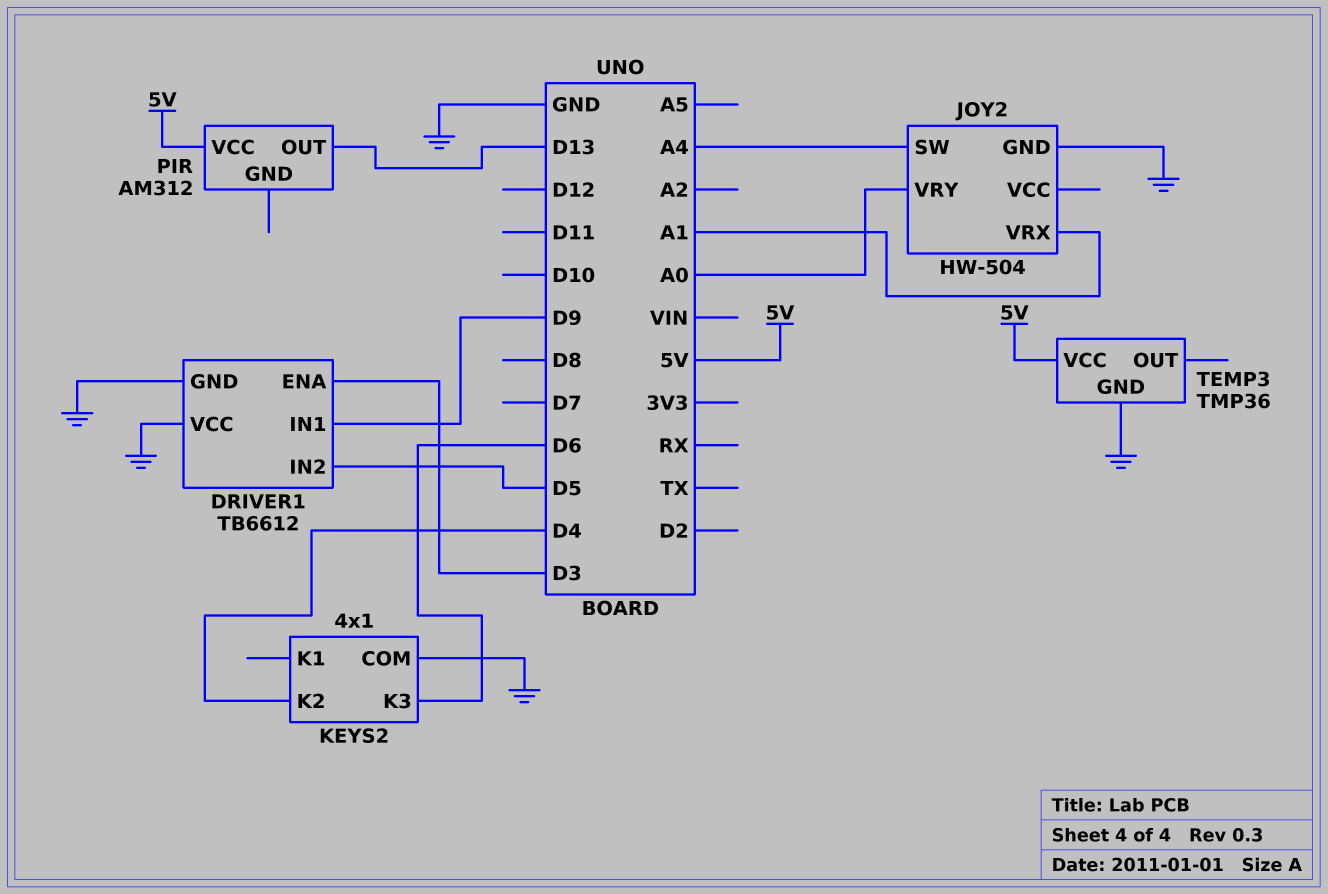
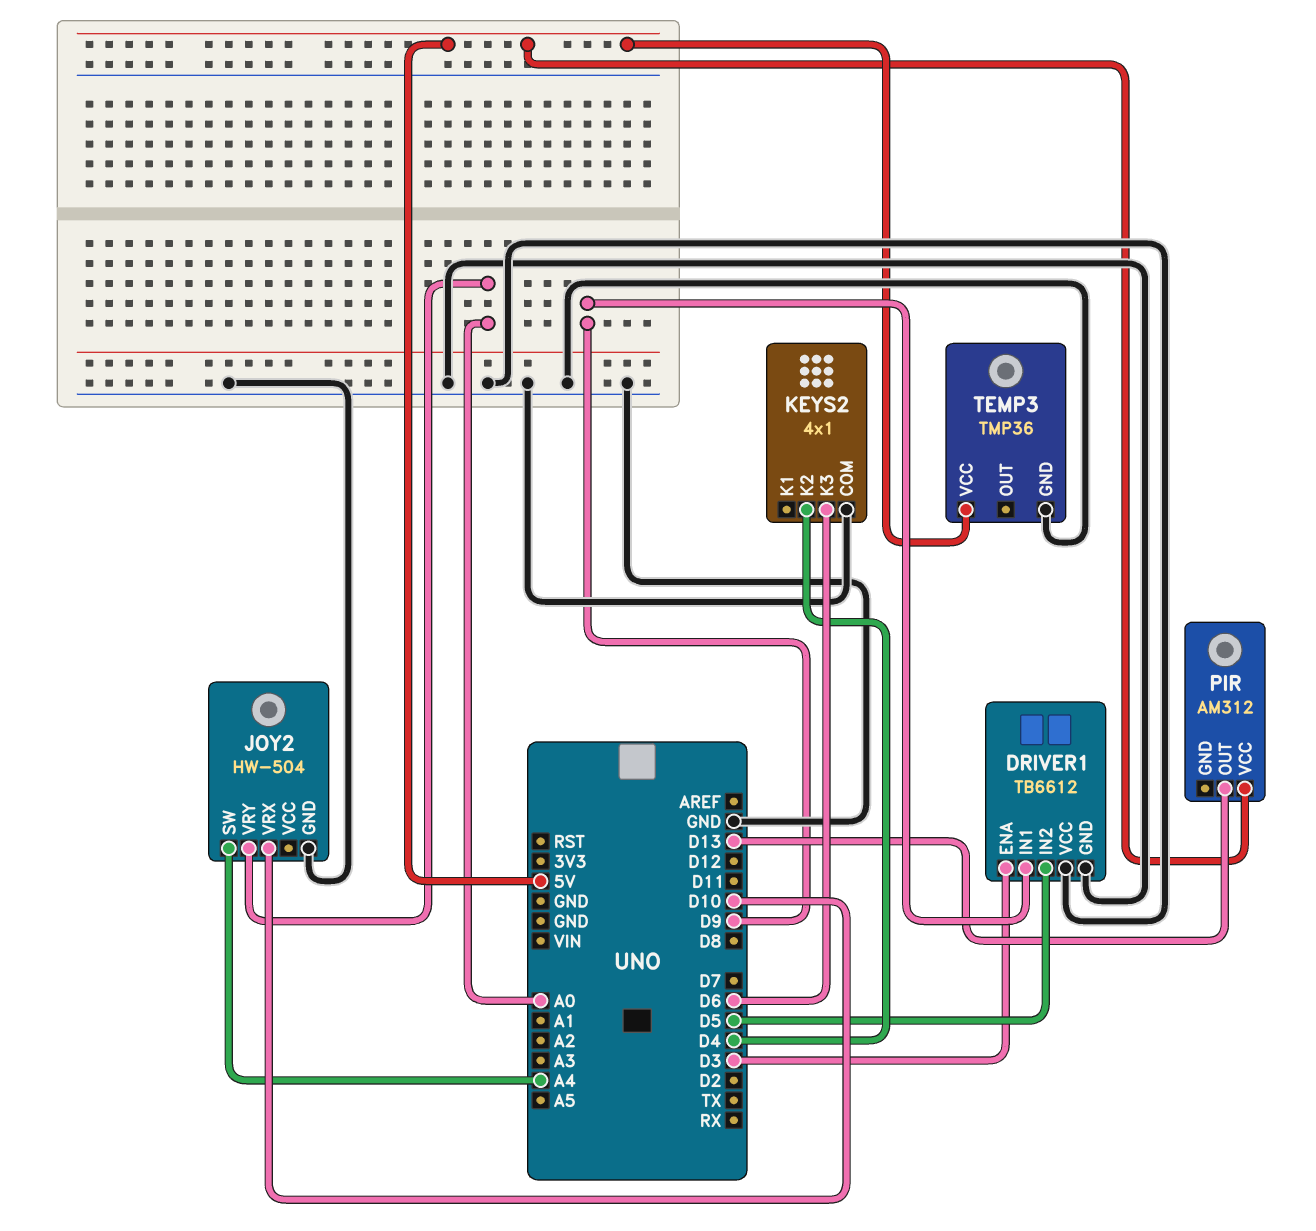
JOY2 pin VRX: A1 -> D10

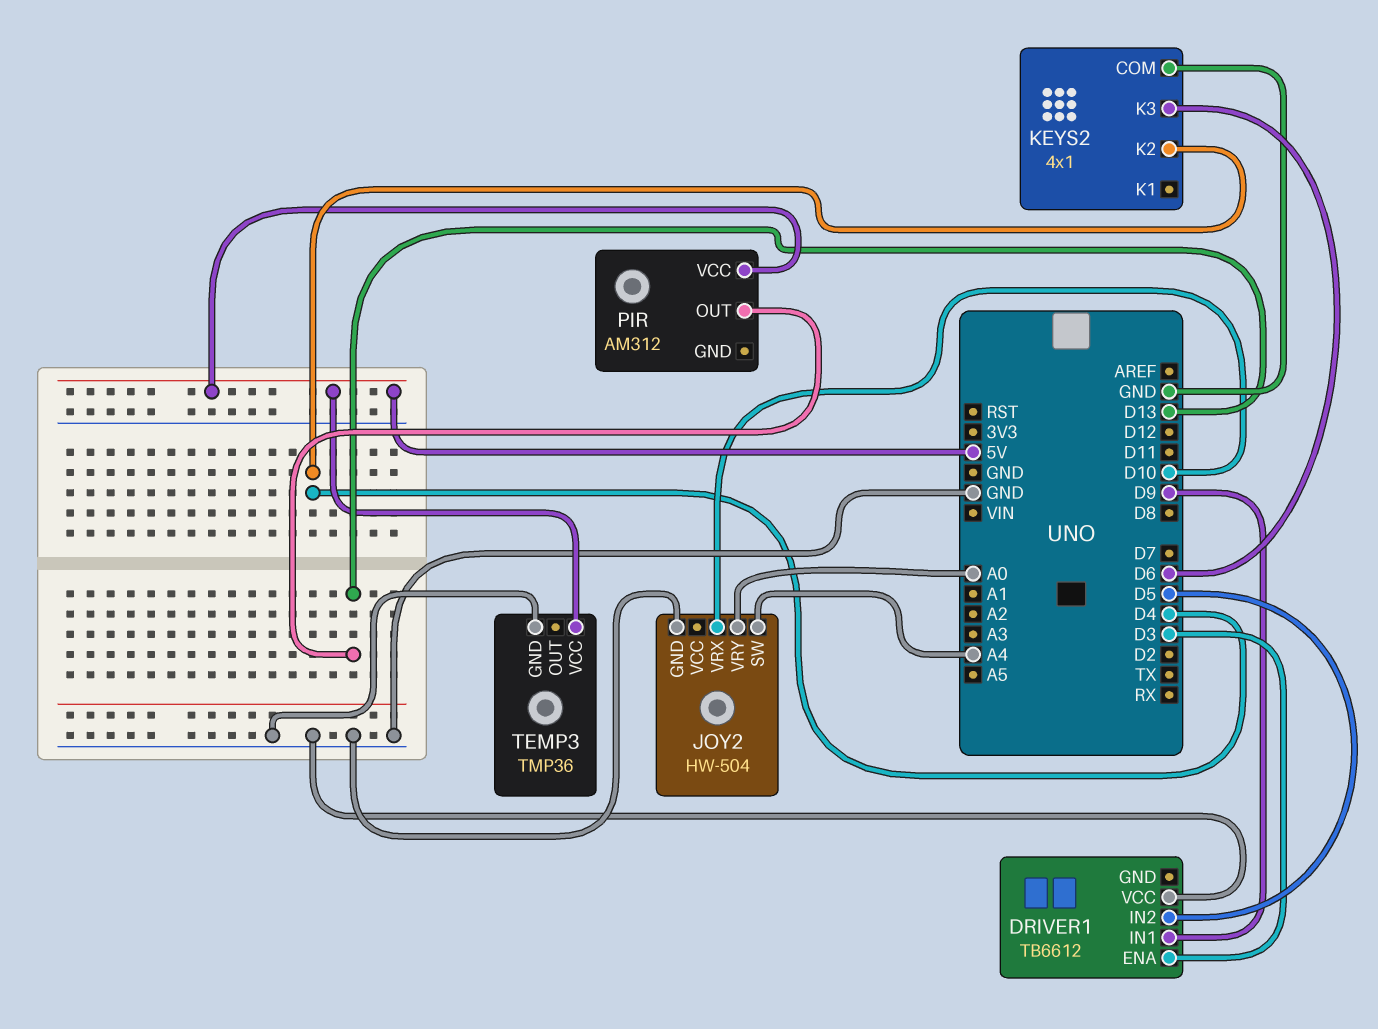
DRIVER1 pin GND: GND -> none

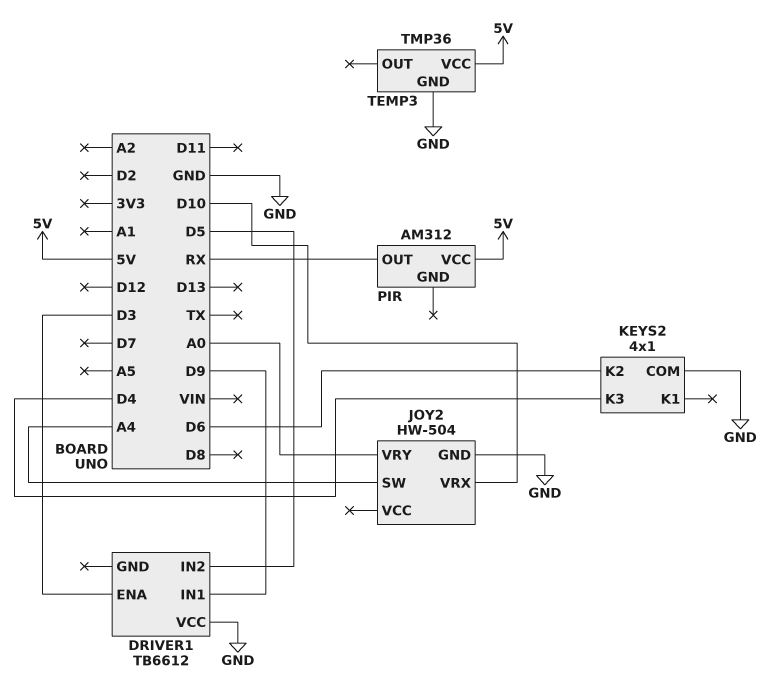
KEYS2 pin K2: D4 -> D6
KEYS2 pin K3: D6 -> D4
PIR pin OUT: D13 -> RX

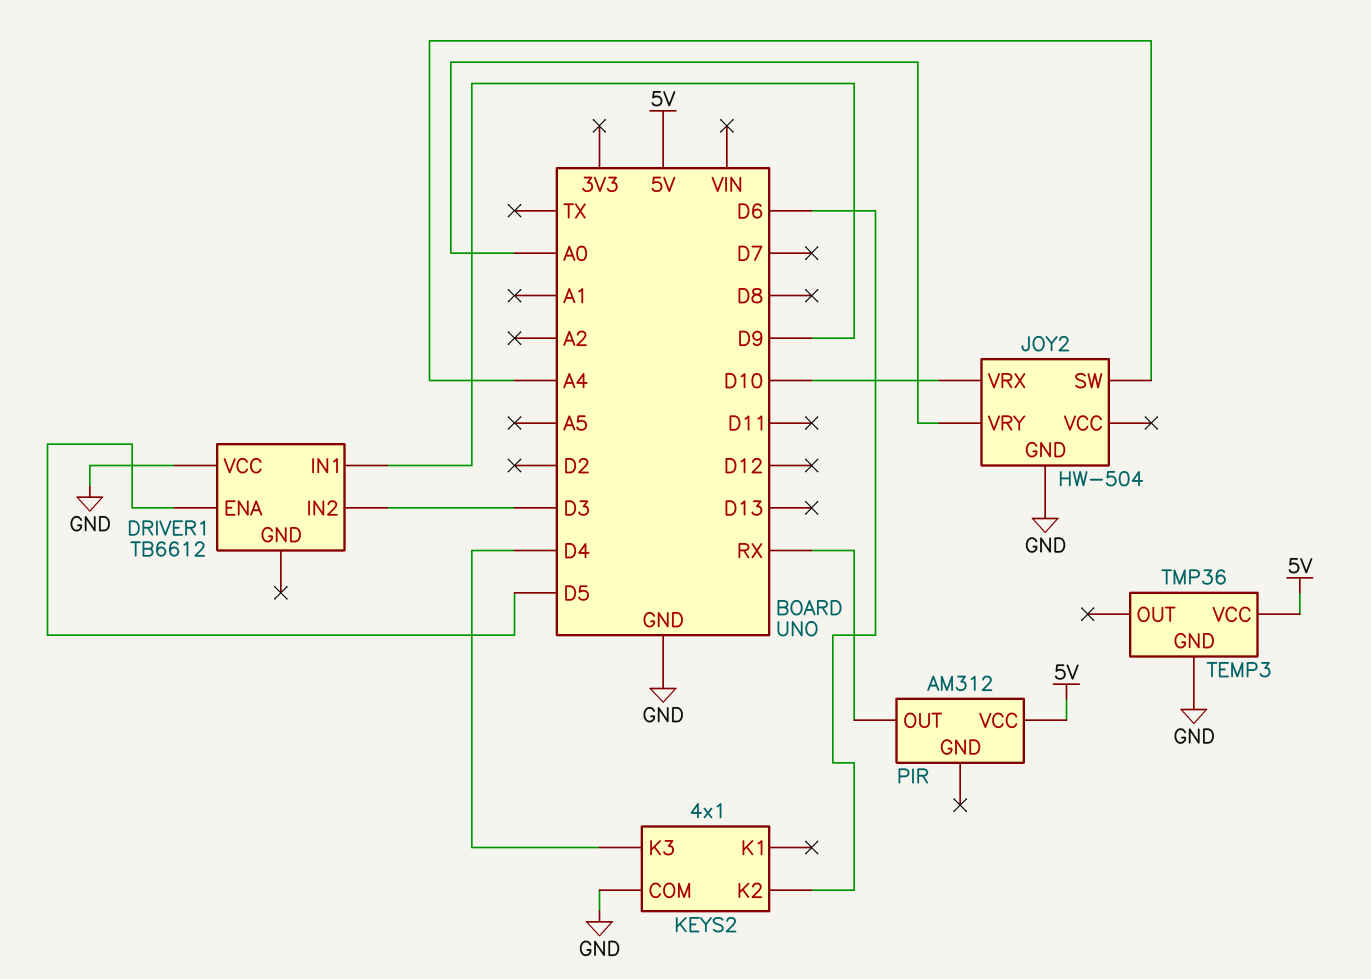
DRIVER1 pin ENA: D3 -> D5
DRIVER1 pin IN2: D5 -> D3

